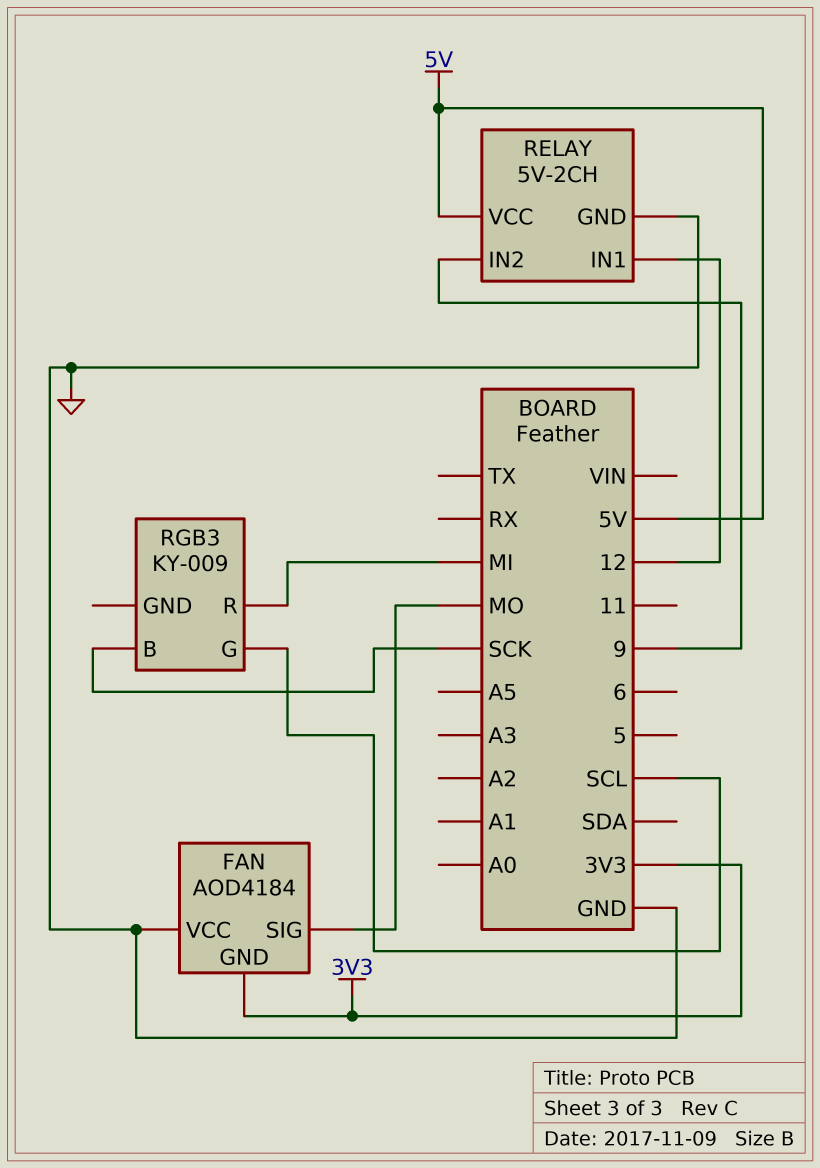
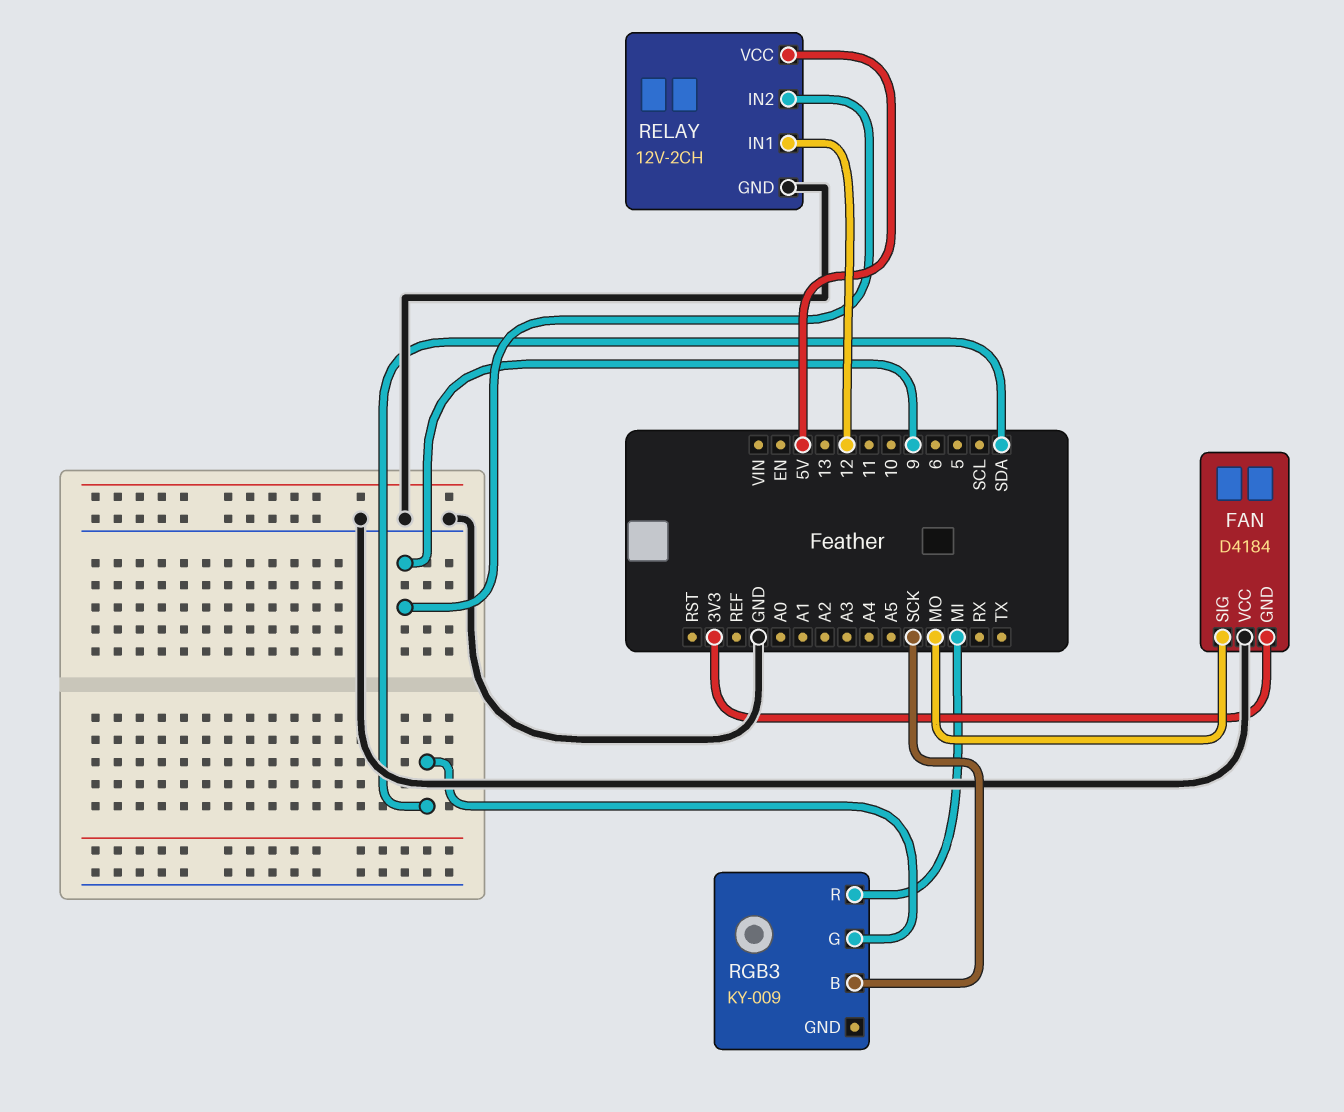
FAN: AOD4184 -> D4184
RELAY: 5V-2CH -> 12V-2CH
RGB3 pin G: SCL -> SDA

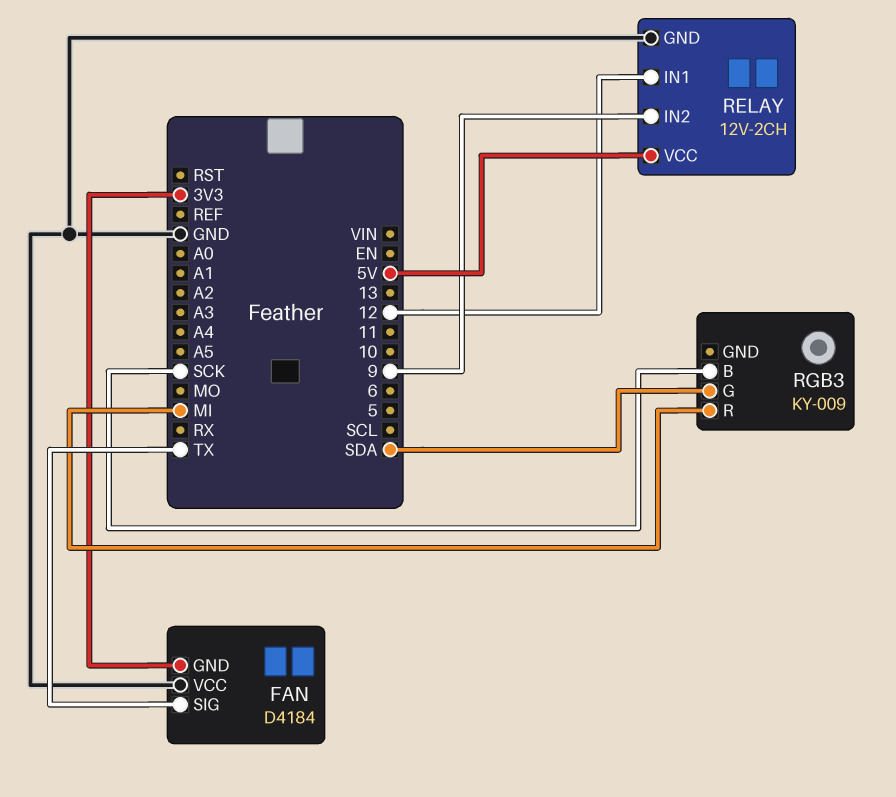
FAN pin SIG: MO -> TX

